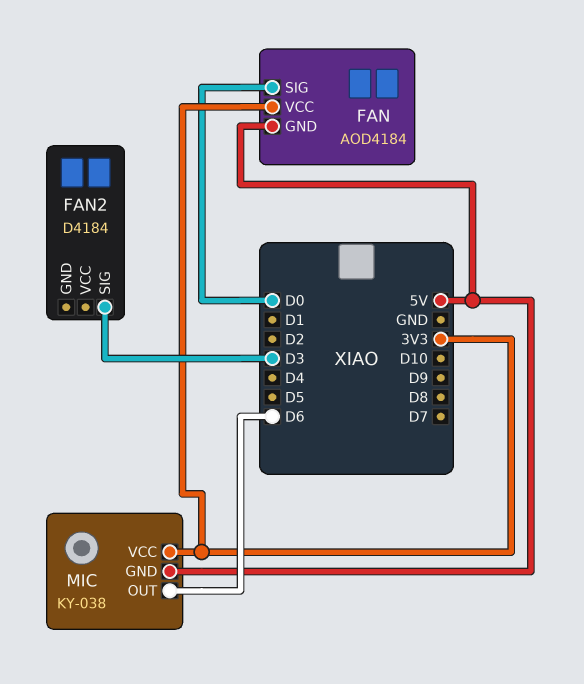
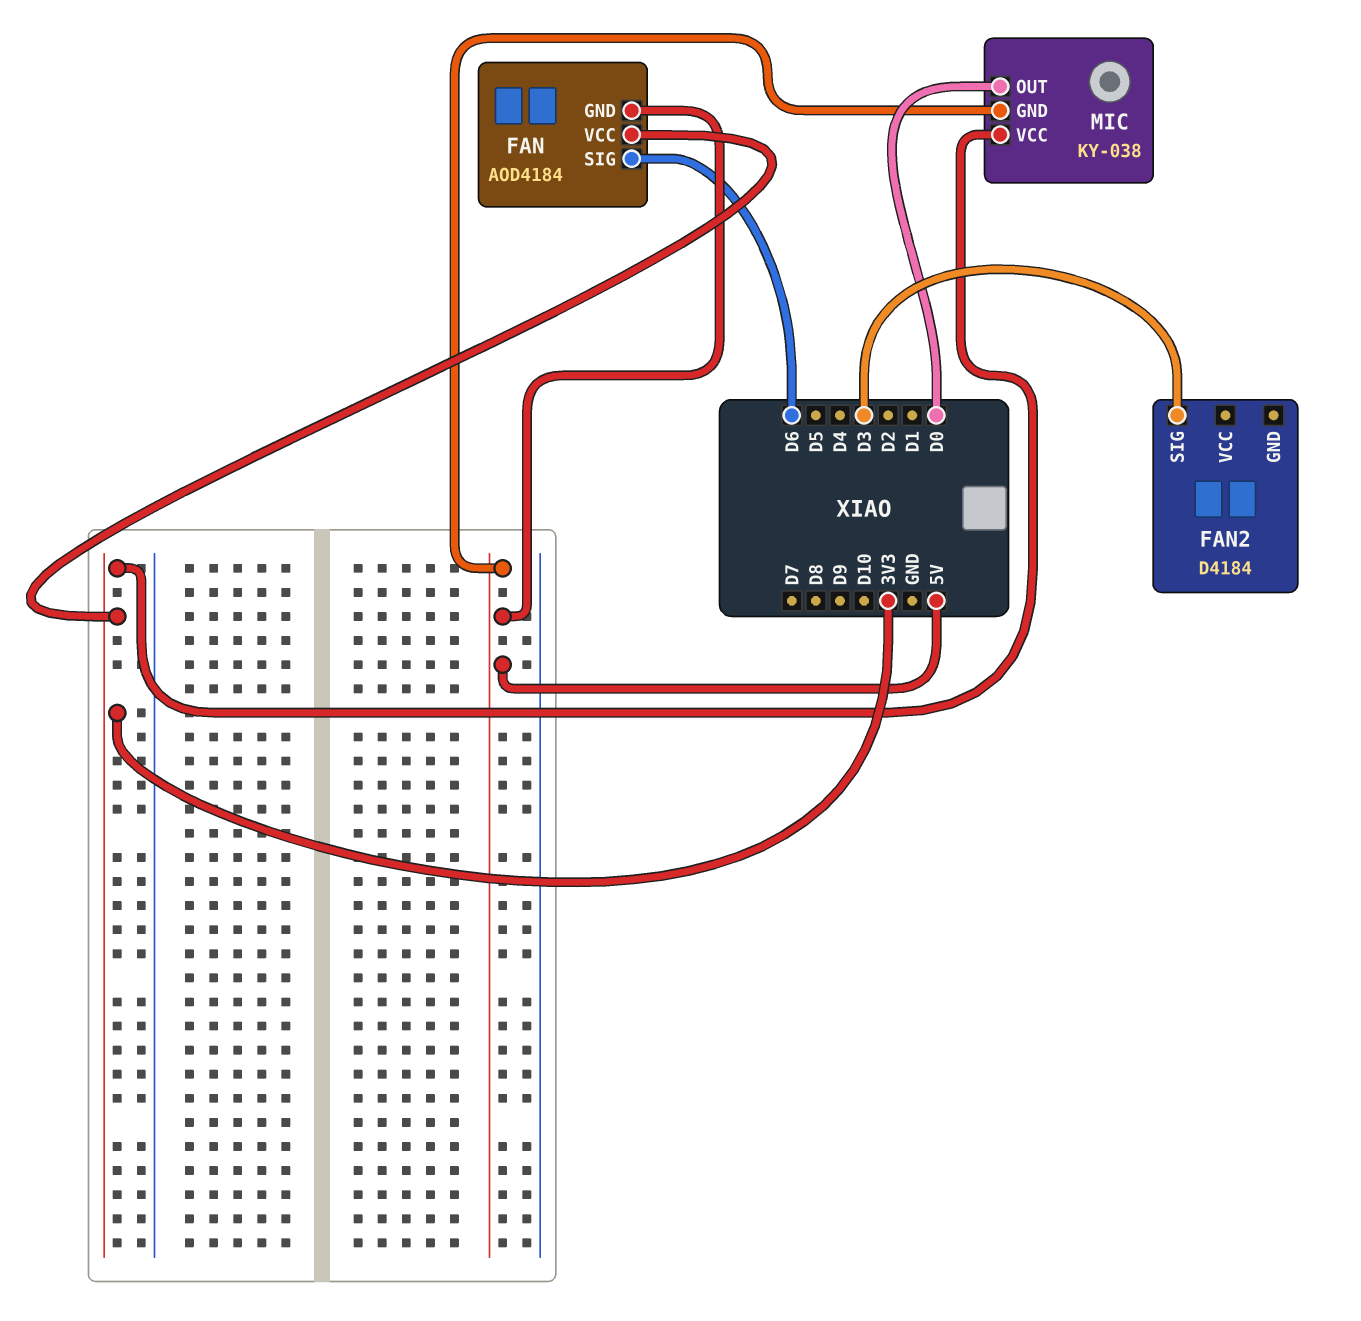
FAN pin SIG: D0 -> D6
MIC pin OUT: D6 -> D0

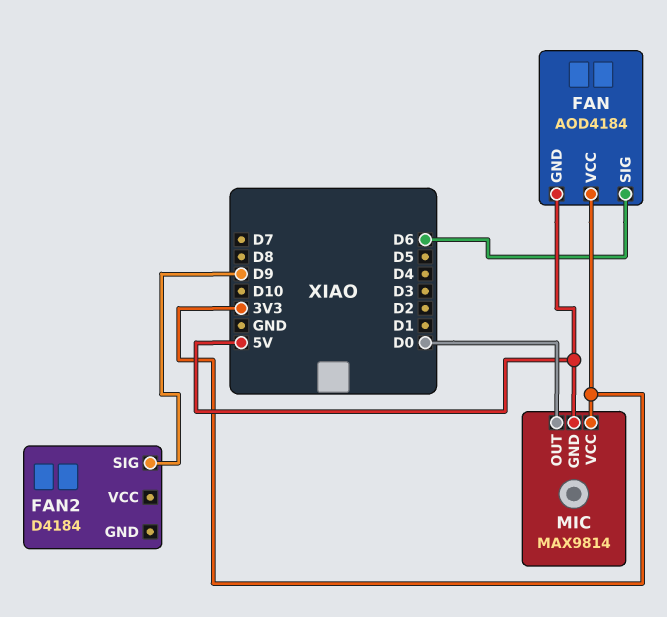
FAN2 pin SIG: D3 -> D9
MIC: KY-038 -> MAX9814

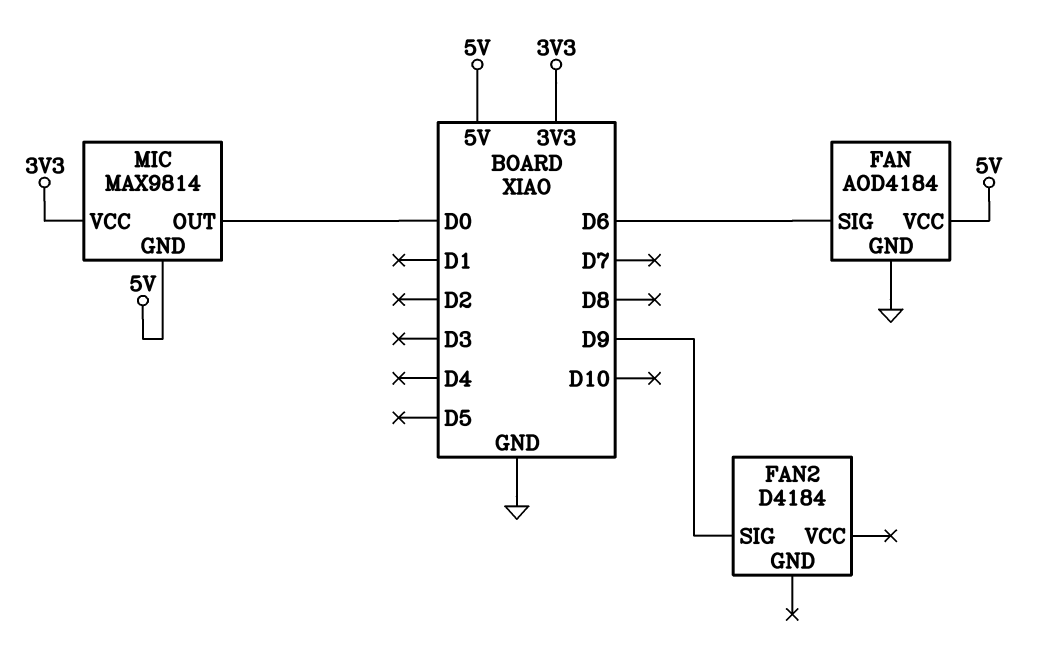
FAN pin GND: 5V -> GND
FAN pin VCC: 3V3 -> 5V

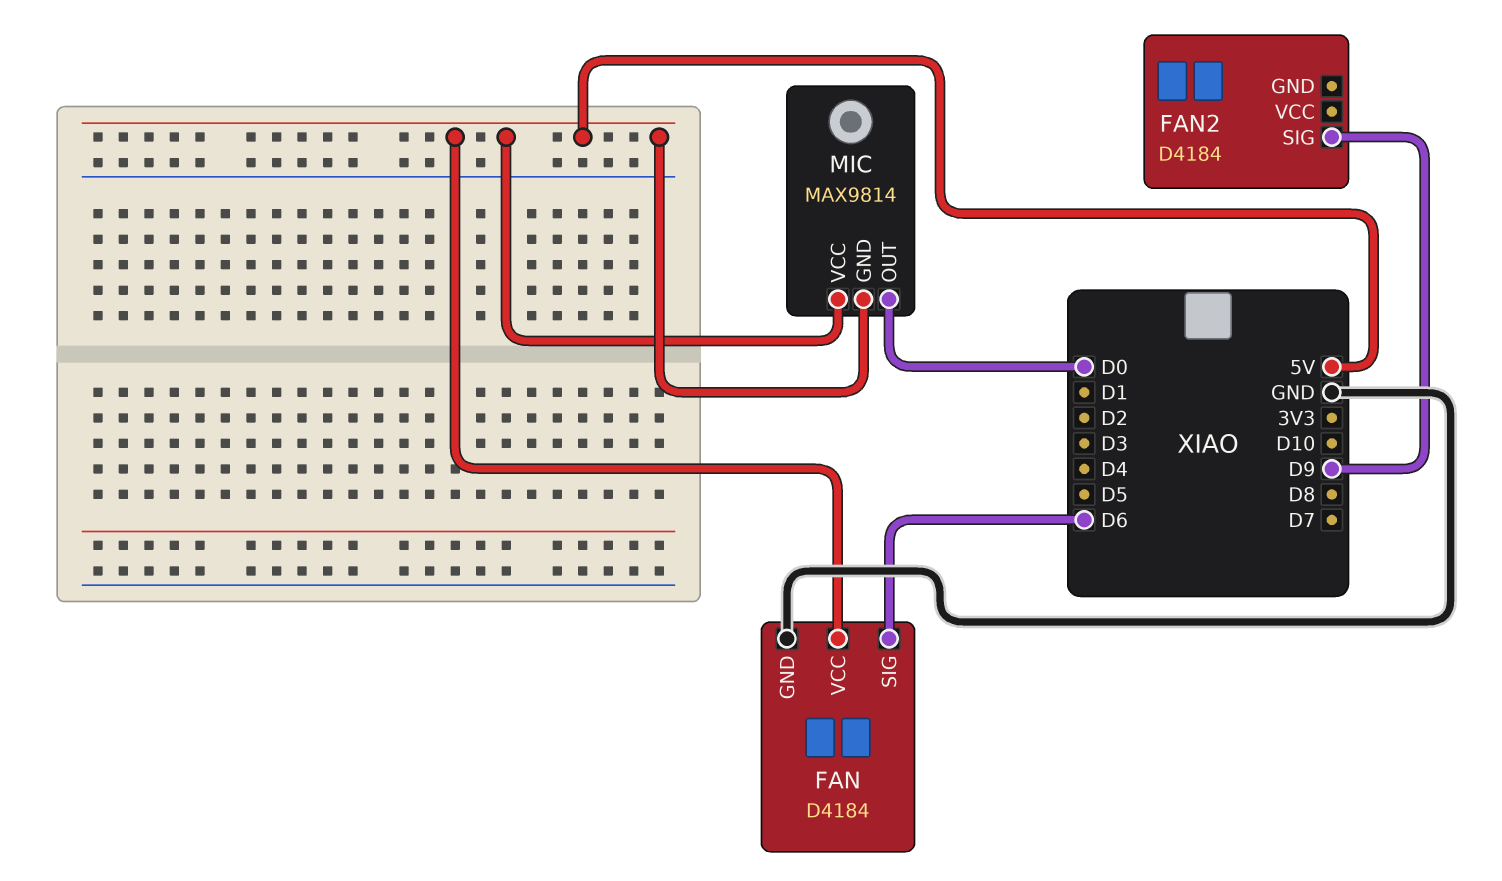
FAN: AOD4184 -> D4184
MIC pin VCC: 3V3 -> 5V

